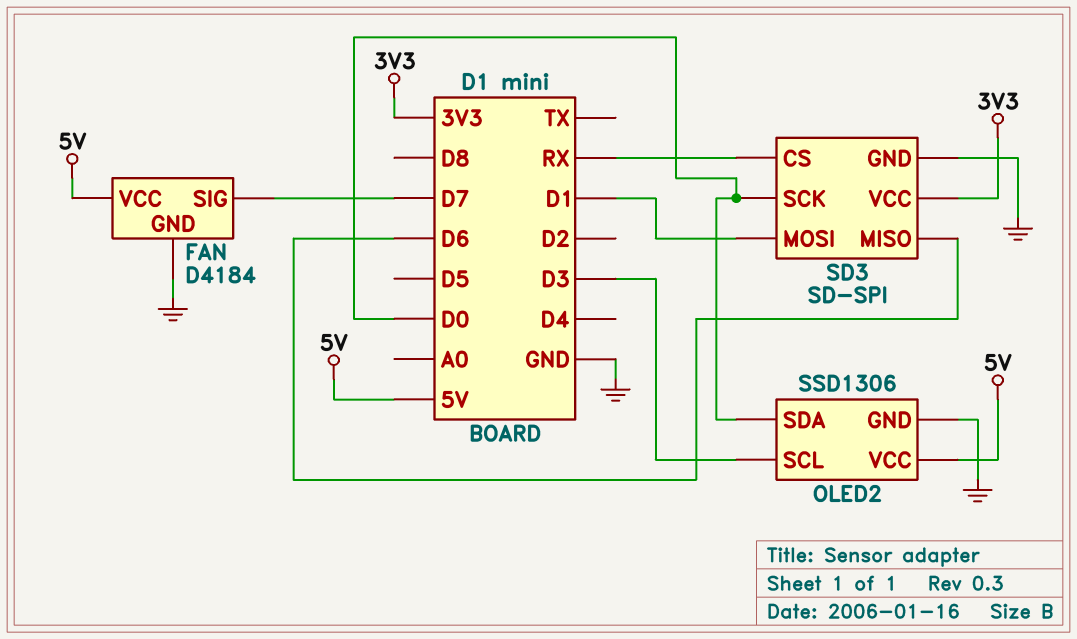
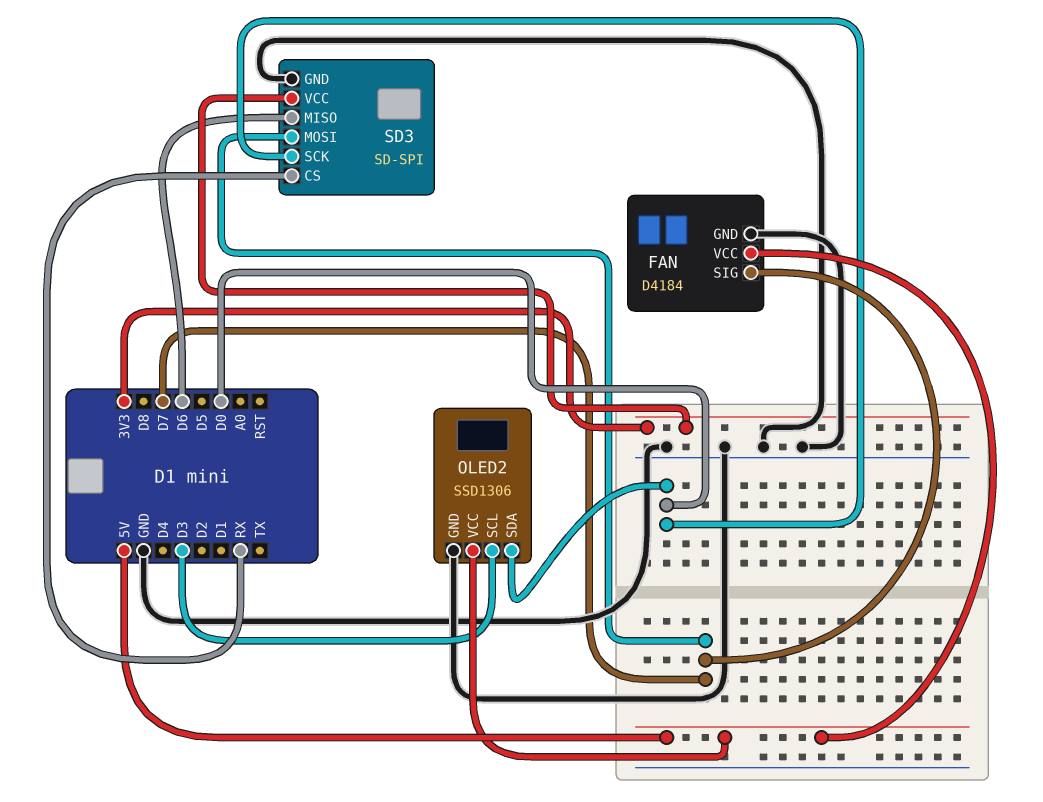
SD3 pin MOSI: D1 -> D7

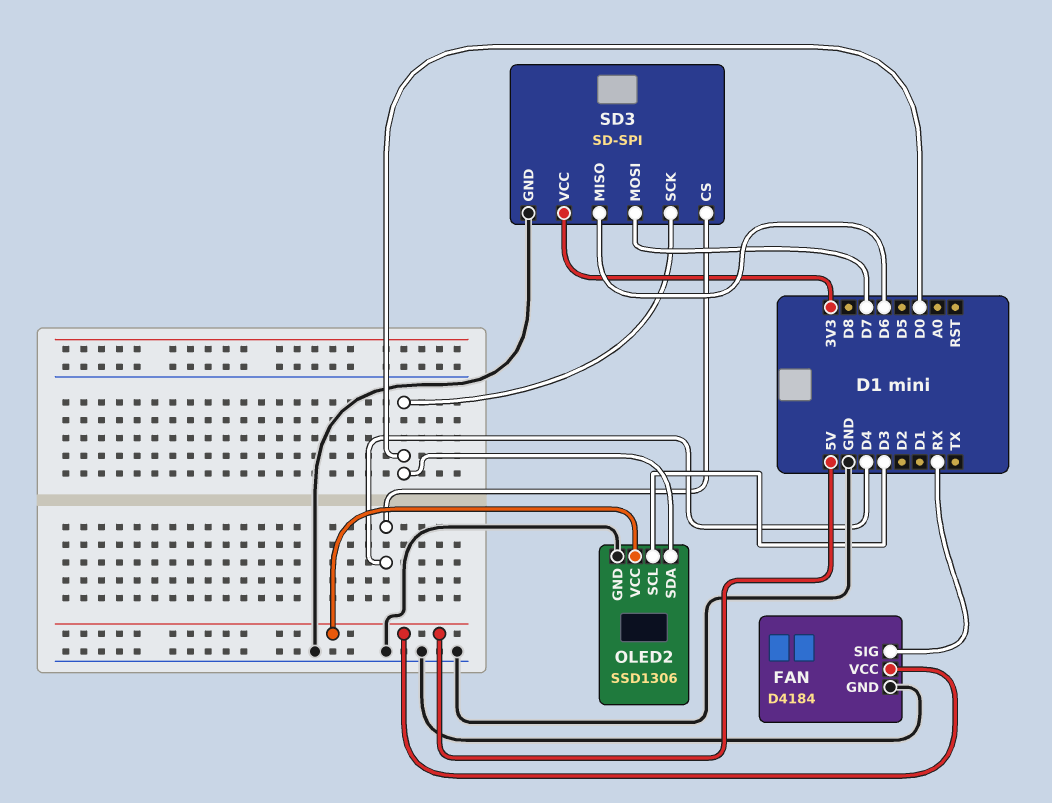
FAN pin SIG: D7 -> RX
SD3 pin CS: RX -> D4

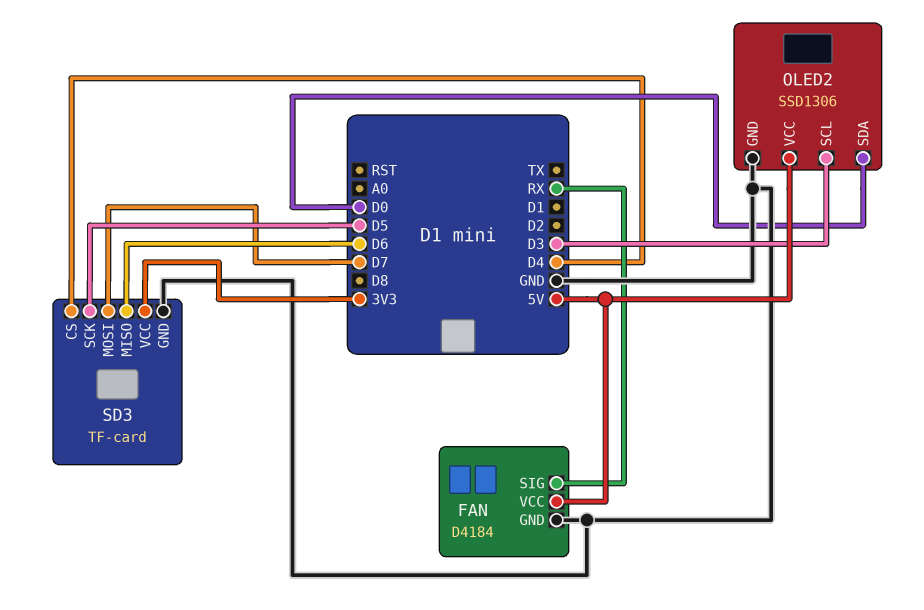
SD3: SD-SPI -> TF-card
SD3 pin SCK: D0 -> D5

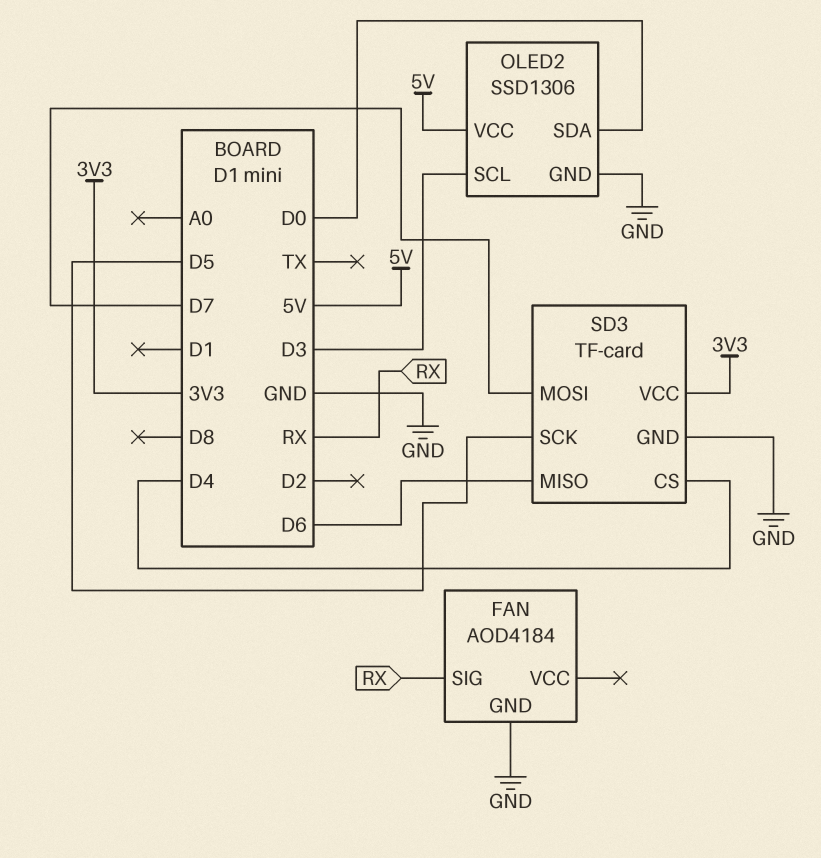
FAN: D4184 -> AOD4184
FAN pin VCC: 5V -> none

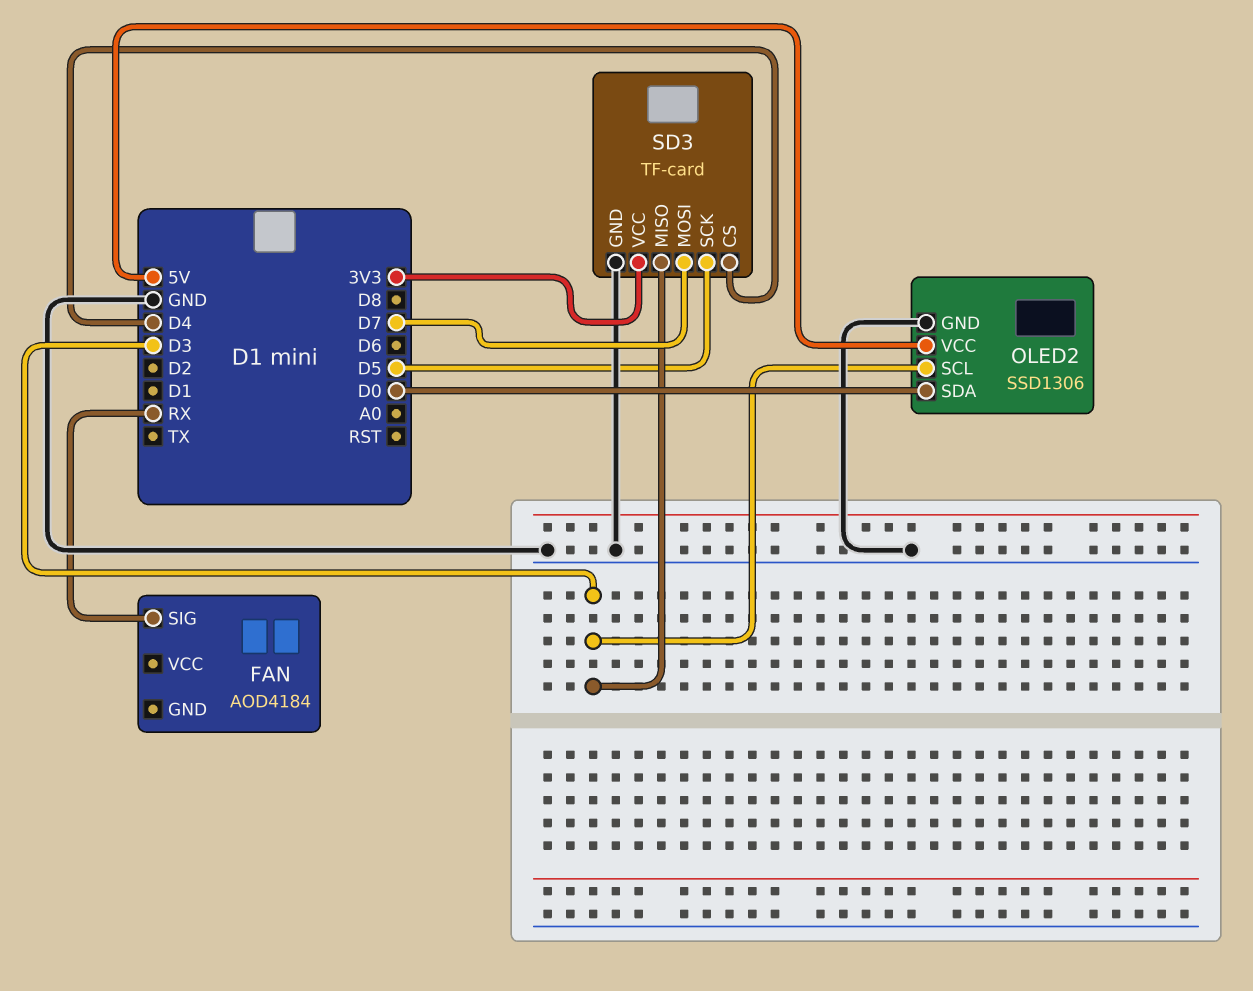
FAN pin GND: GND -> none
SD3 pin MISO: D6 -> D3

